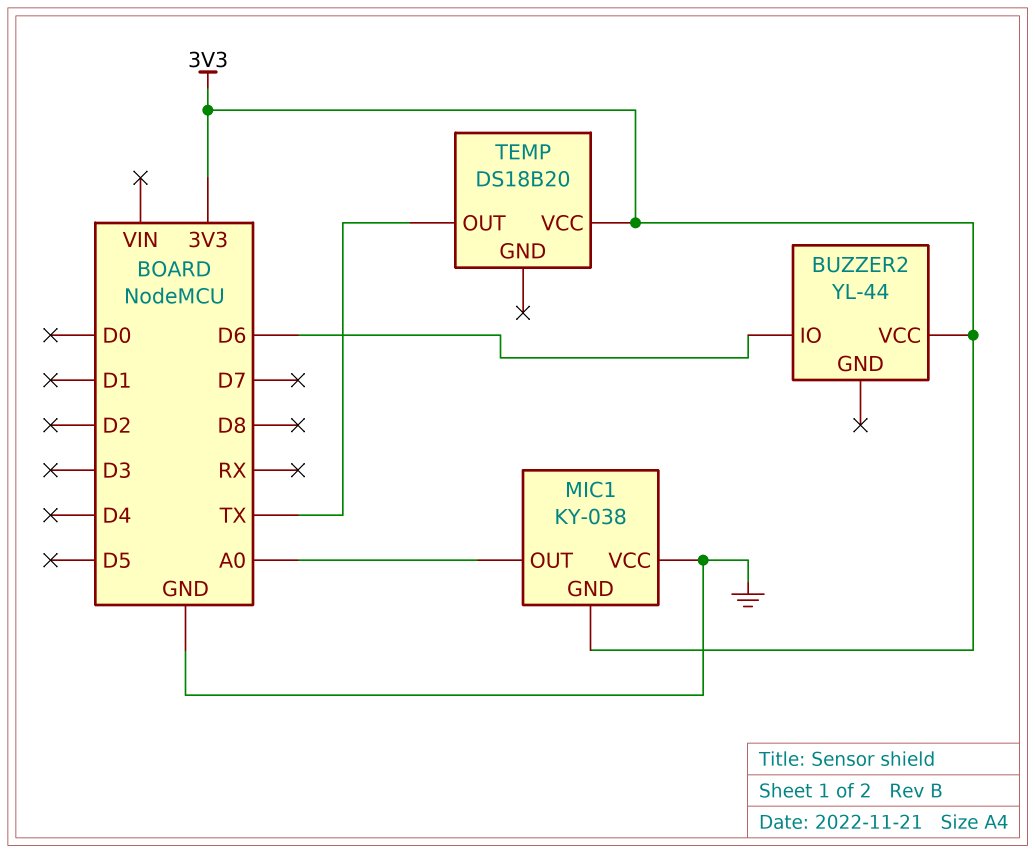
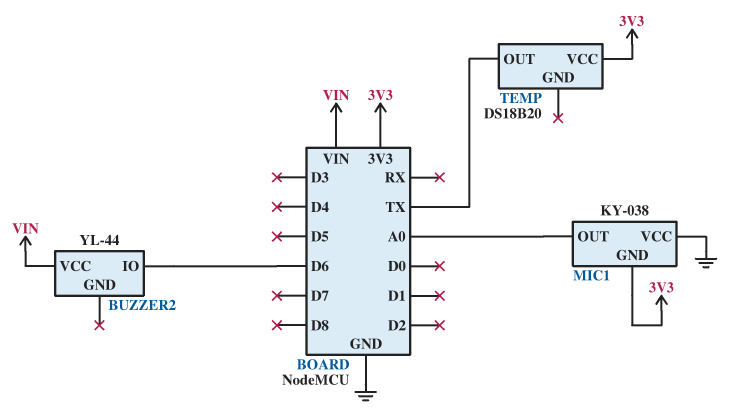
BUZZER2 pin VCC: 3V3 -> VIN

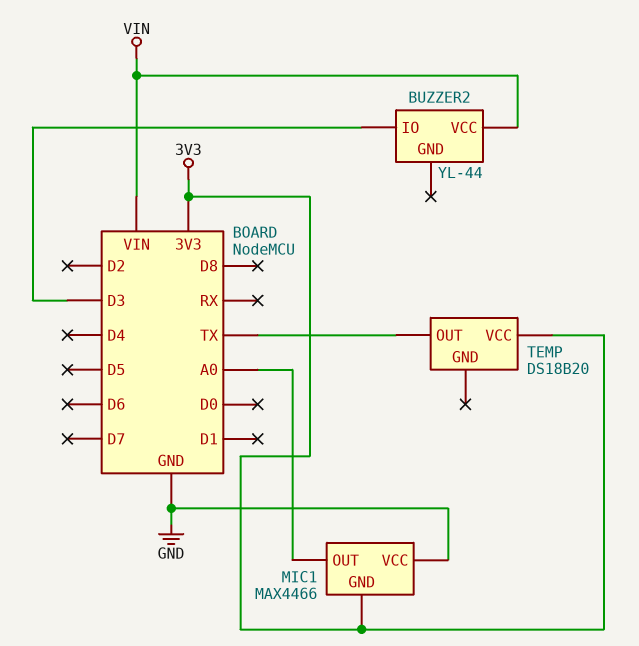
BUZZER2 pin IO: D6 -> D3
MIC1: KY-038 -> MAX4466

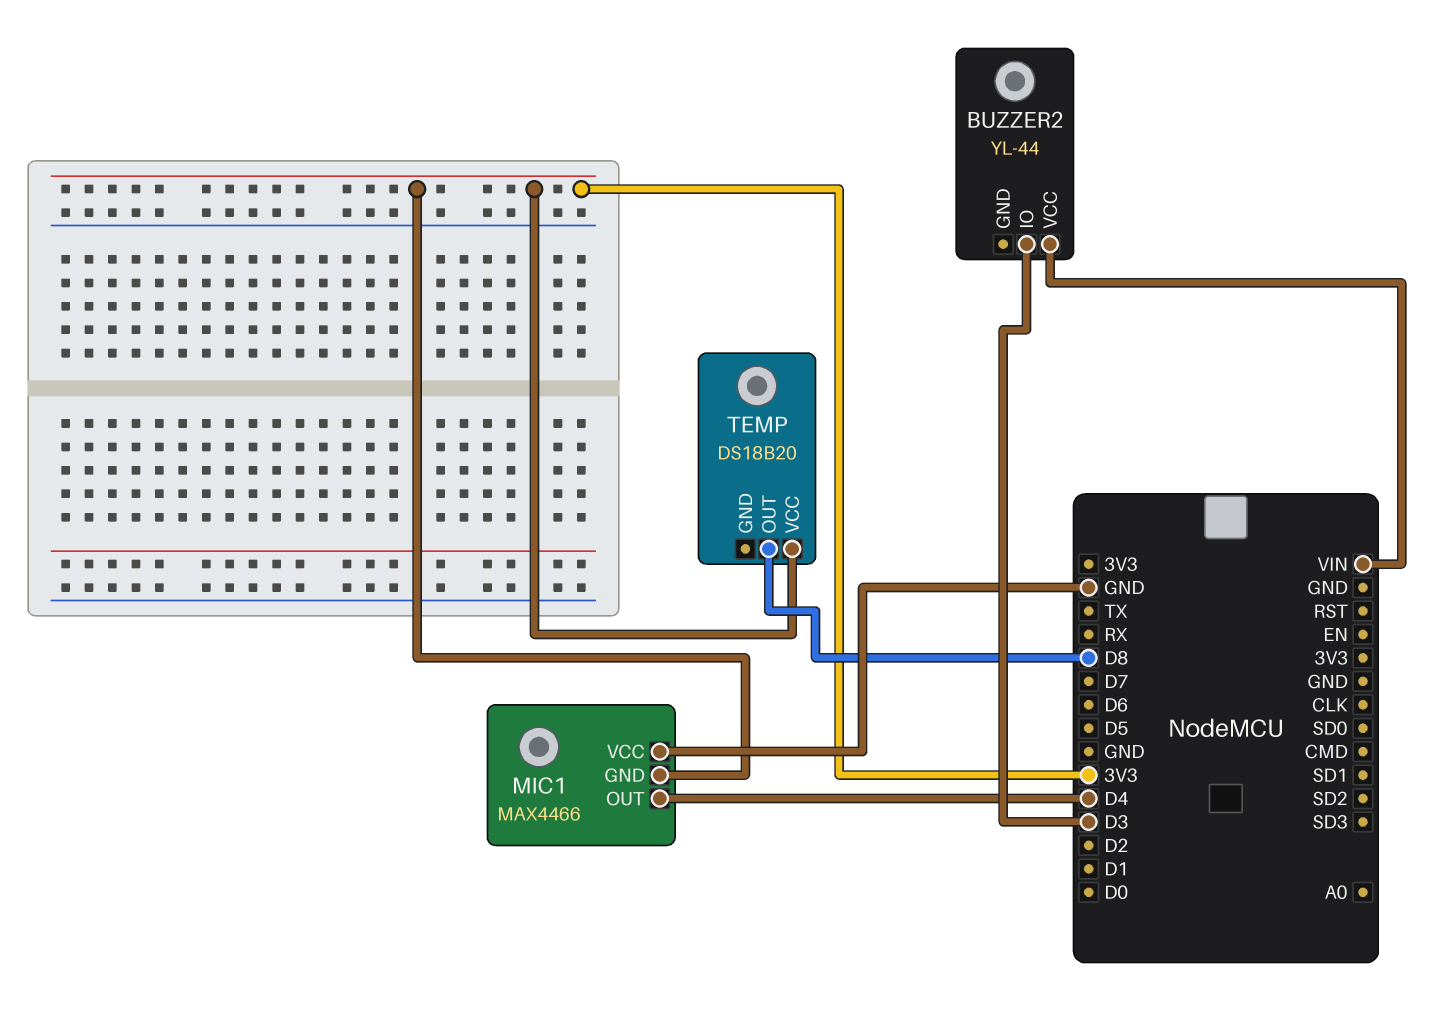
MIC1 pin OUT: A0 -> D4
TEMP pin OUT: TX -> D8

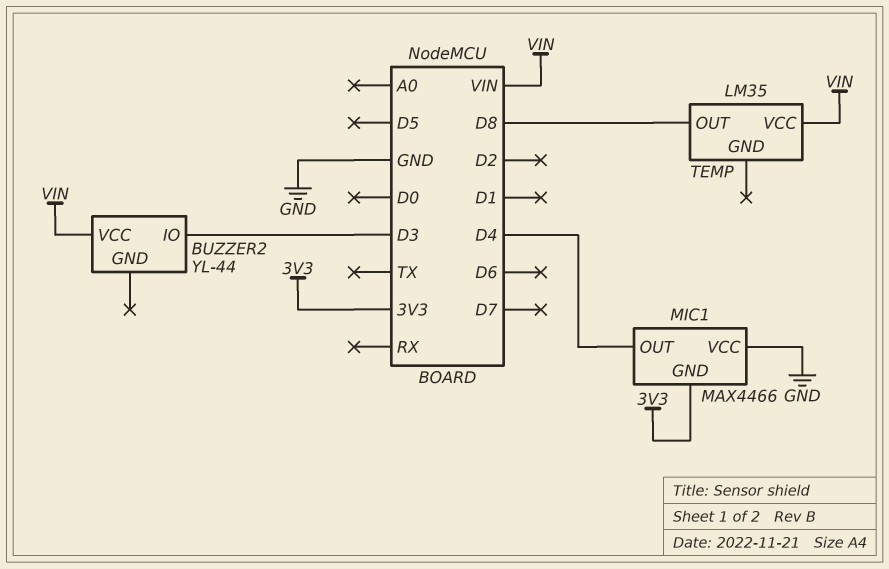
TEMP: DS18B20 -> LM35
TEMP pin VCC: 3V3 -> VIN

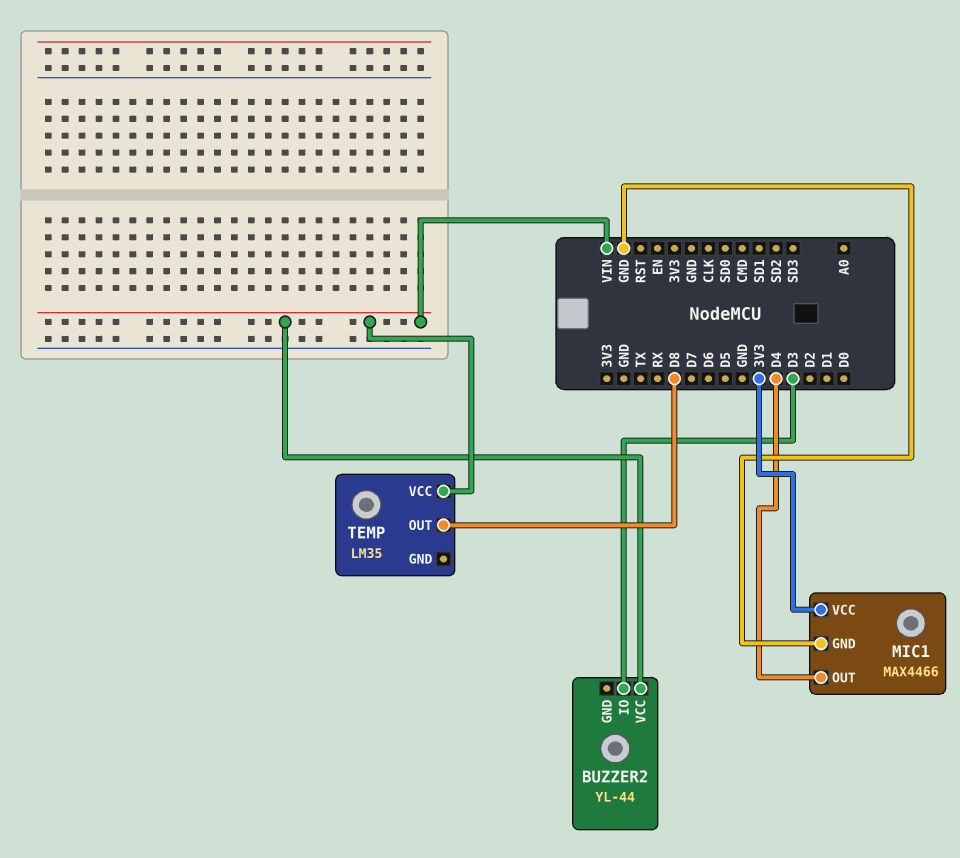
MIC1 pin GND: 3V3 -> GND
MIC1 pin VCC: GND -> 3V3

